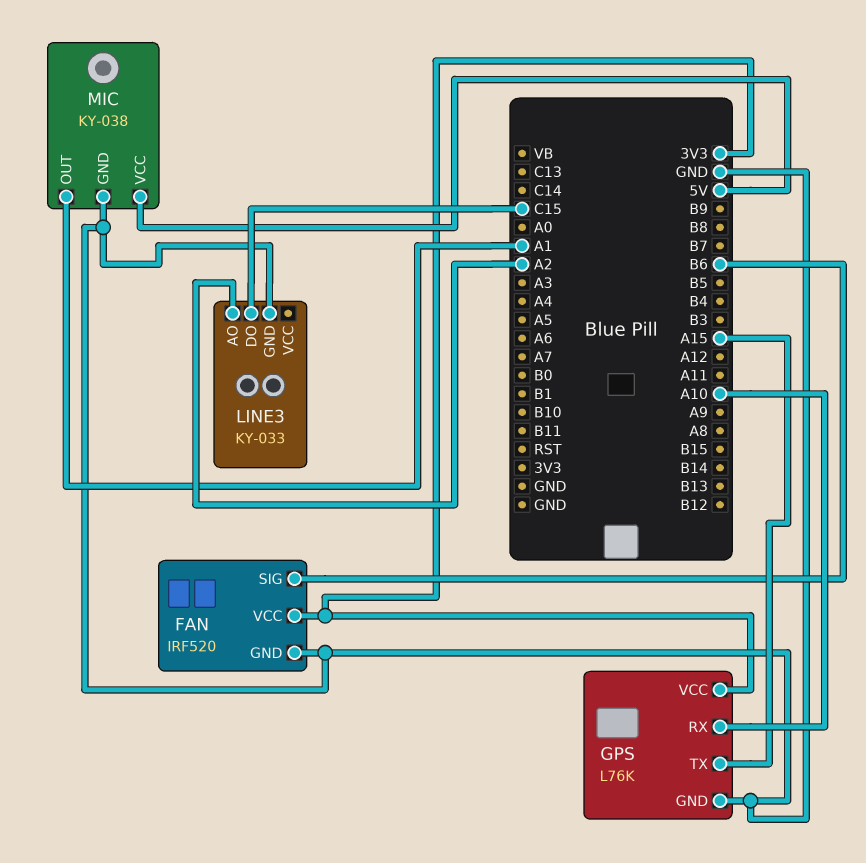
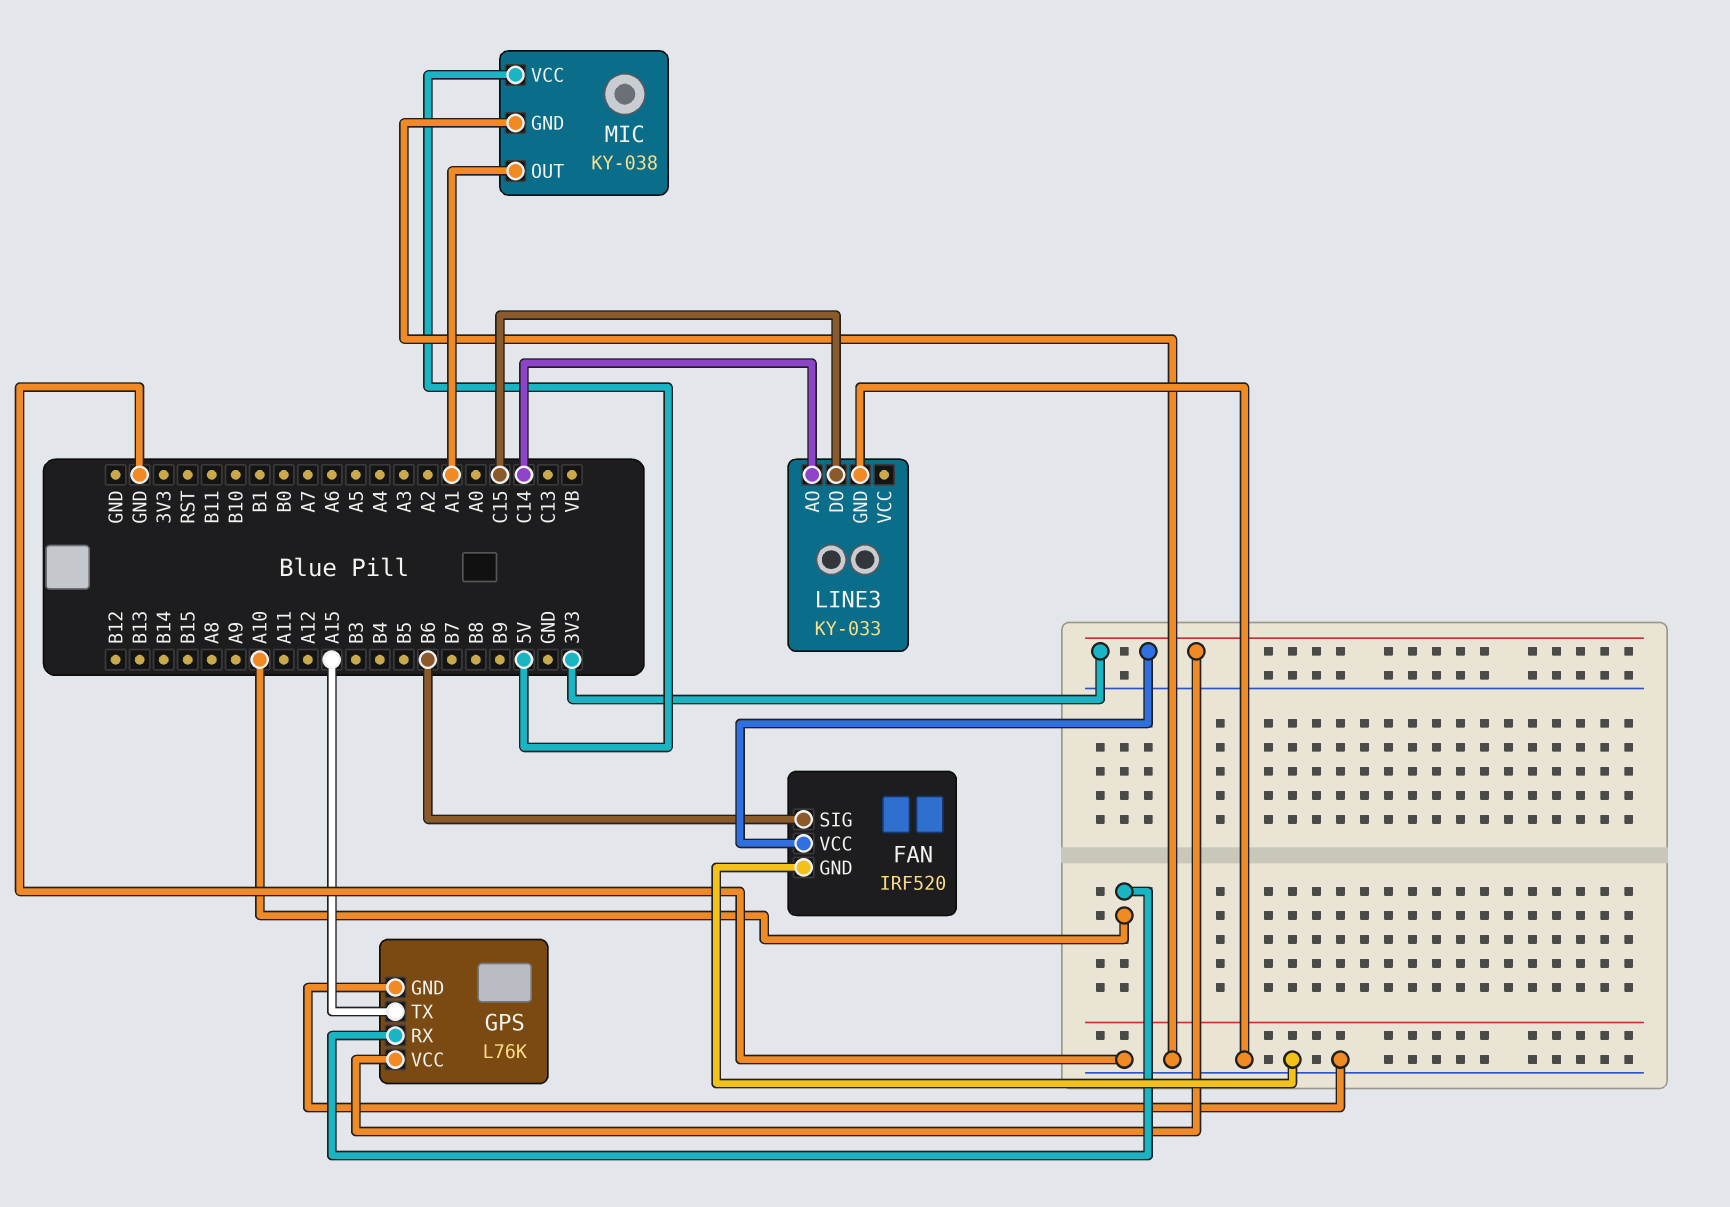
LINE3 pin AO: A2 -> C14

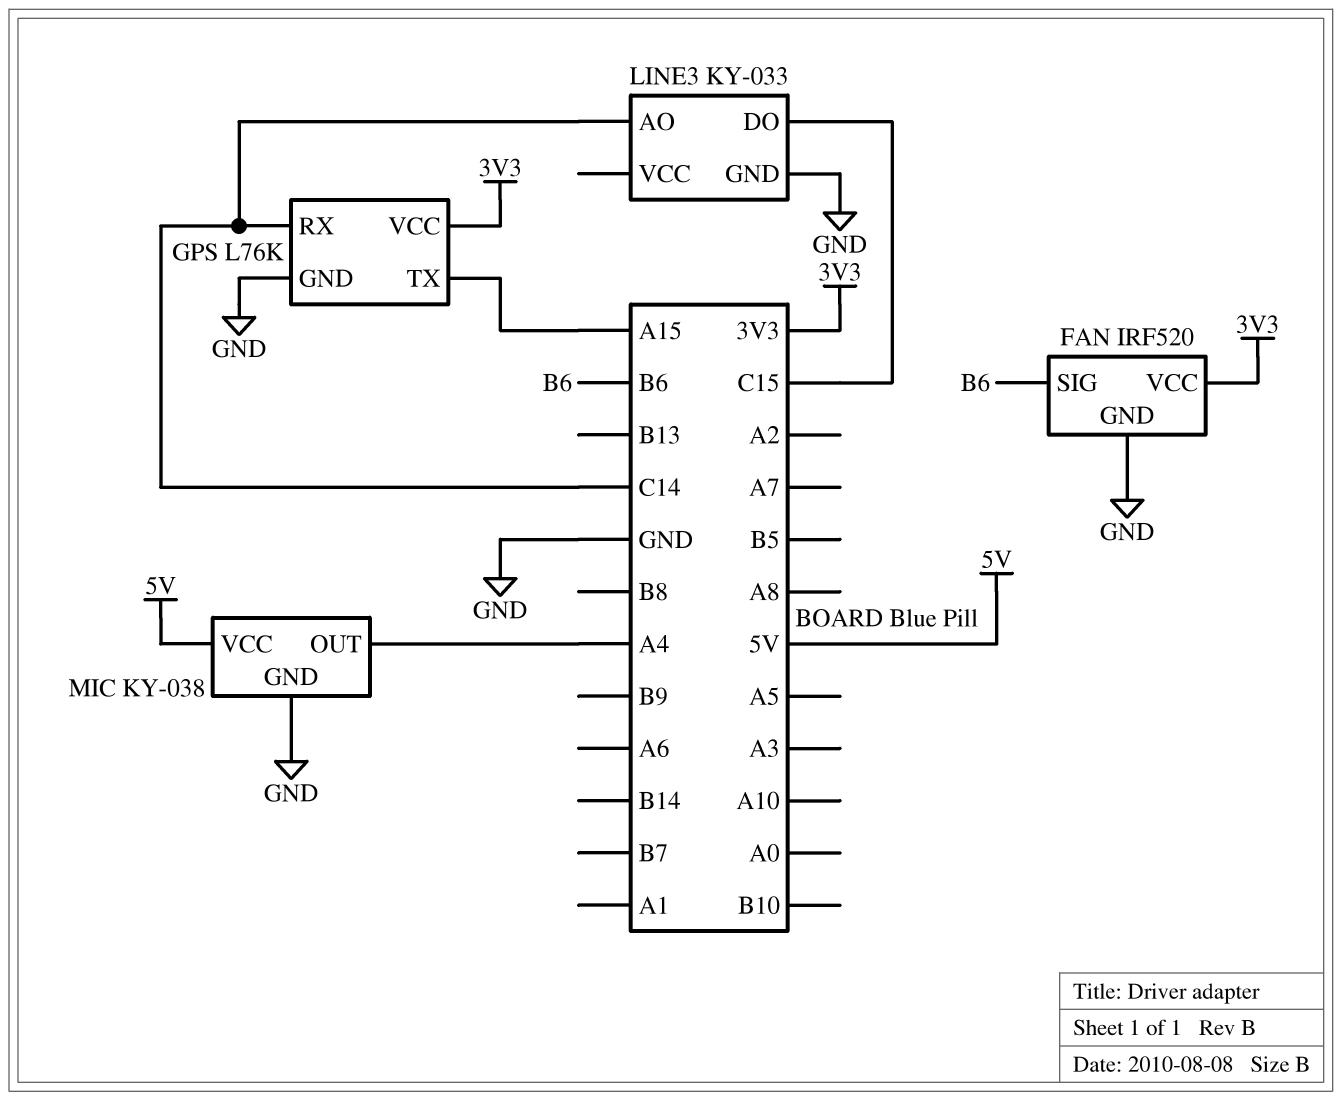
GPS pin RX: A10 -> C14
MIC pin OUT: A1 -> A4

